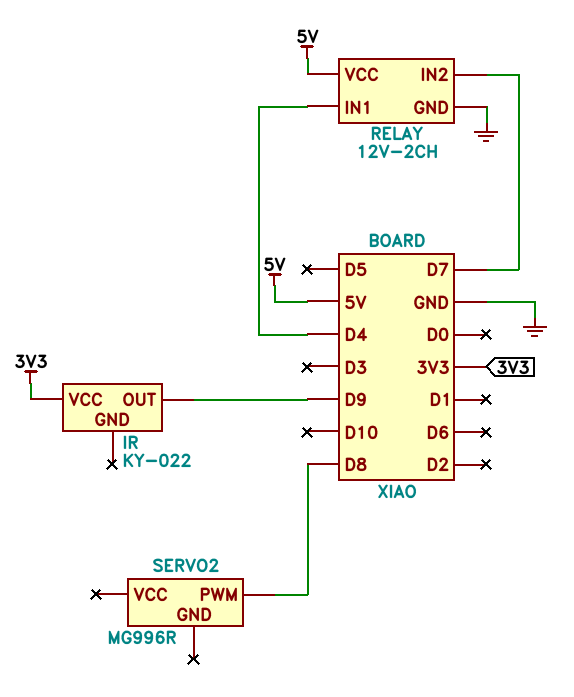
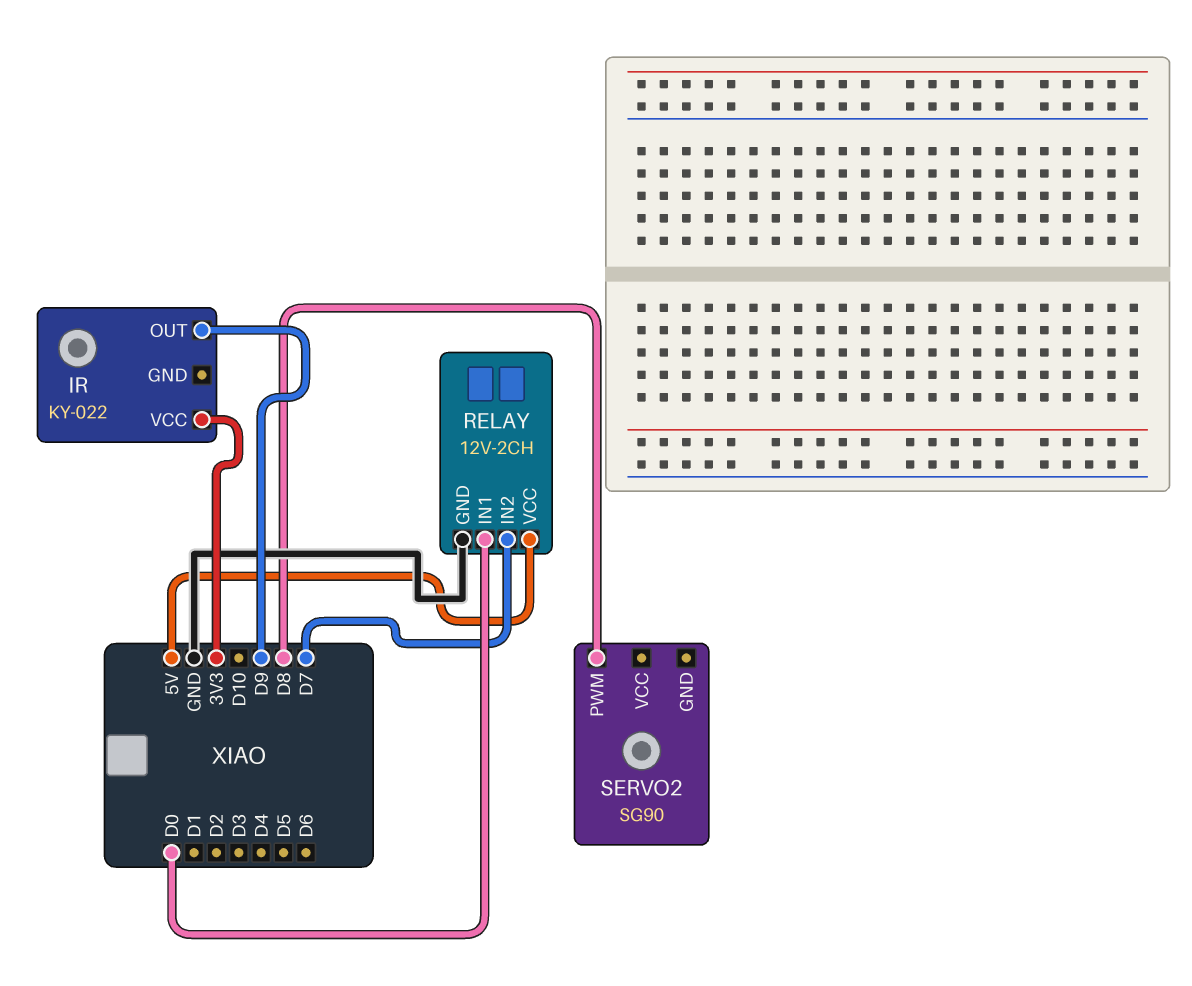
RELAY pin IN1: D4 -> D0
SERVO2: MG996R -> SG90

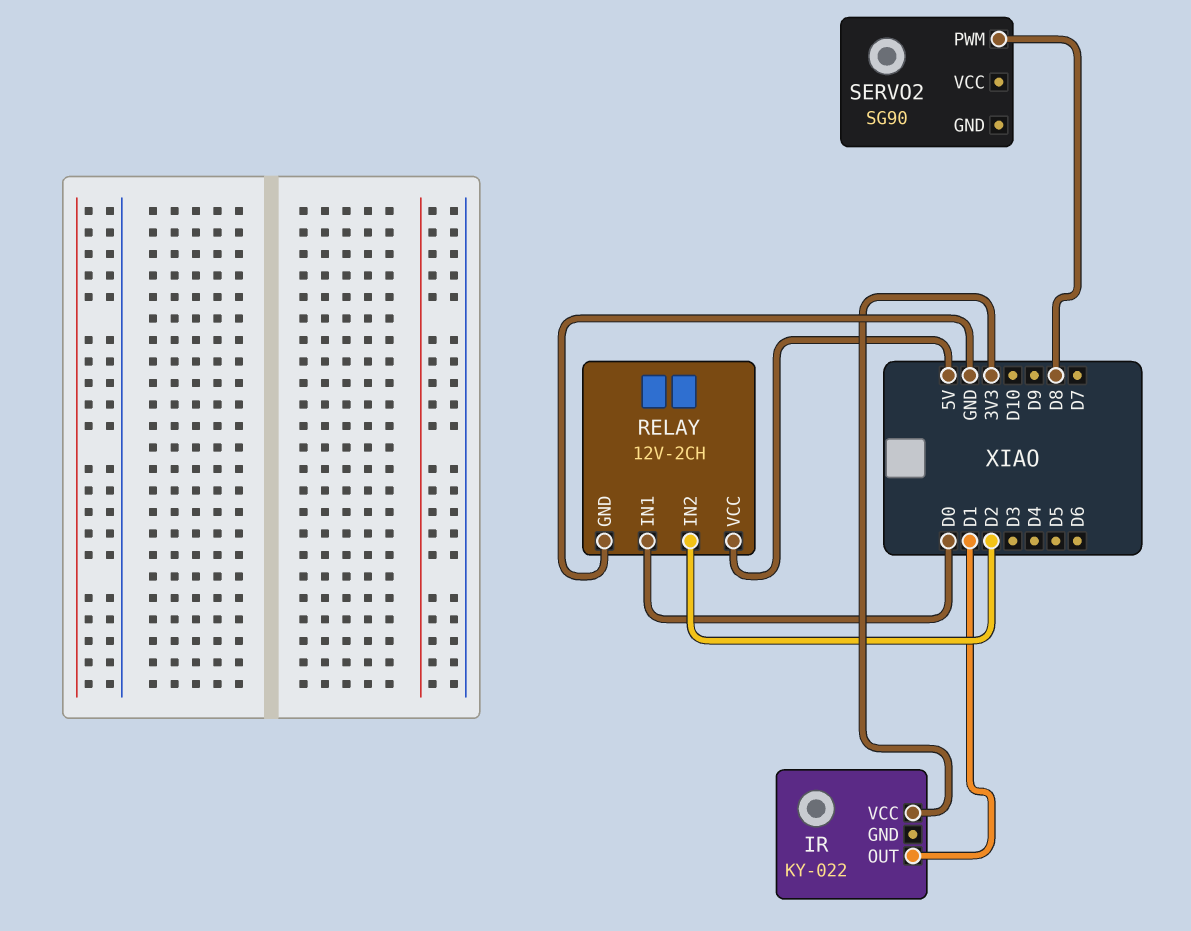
IR pin OUT: D9 -> D1
RELAY pin IN2: D7 -> D2

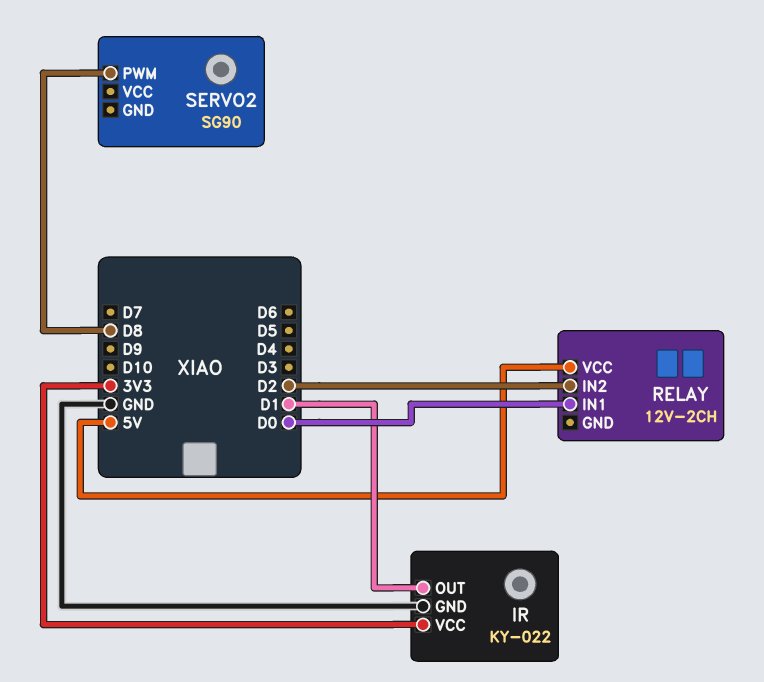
IR pin GND: none -> GND
RELAY pin GND: GND -> none

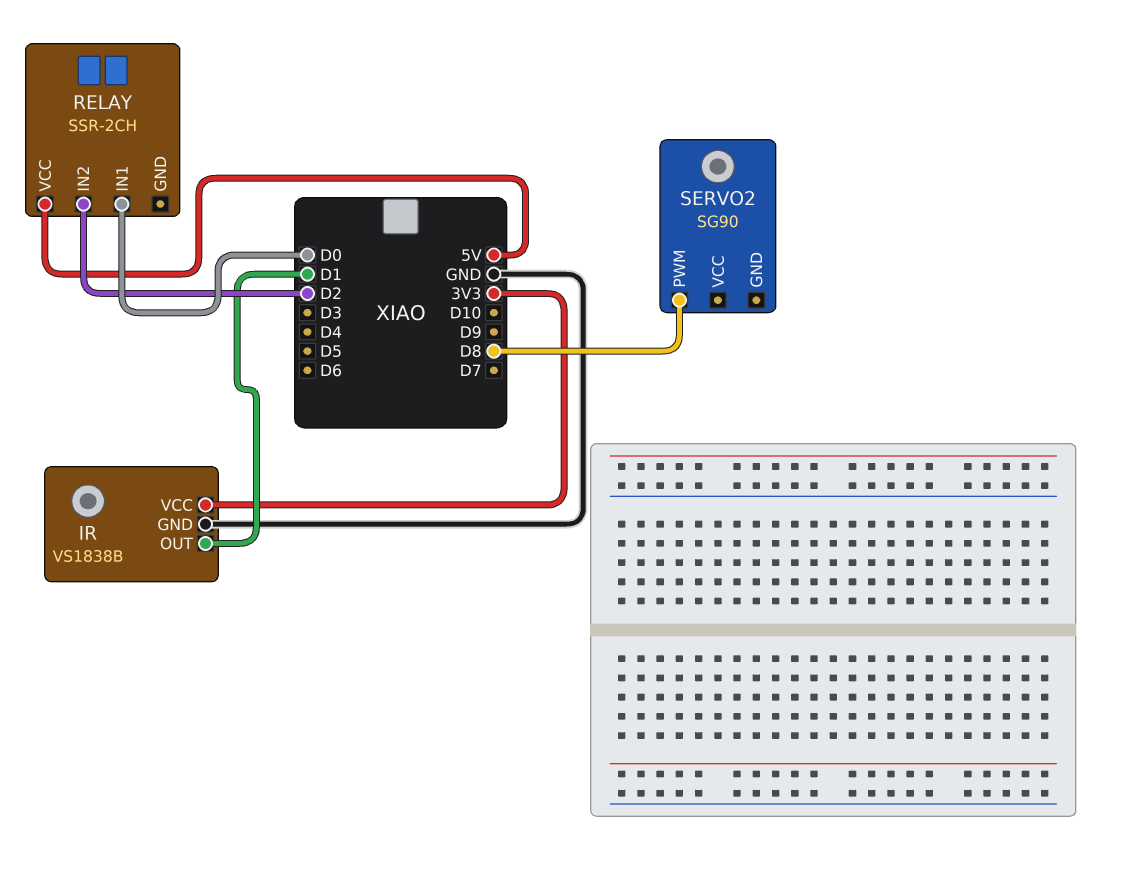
IR: KY-022 -> VS1838B
RELAY: 12V-2CH -> SSR-2CH

